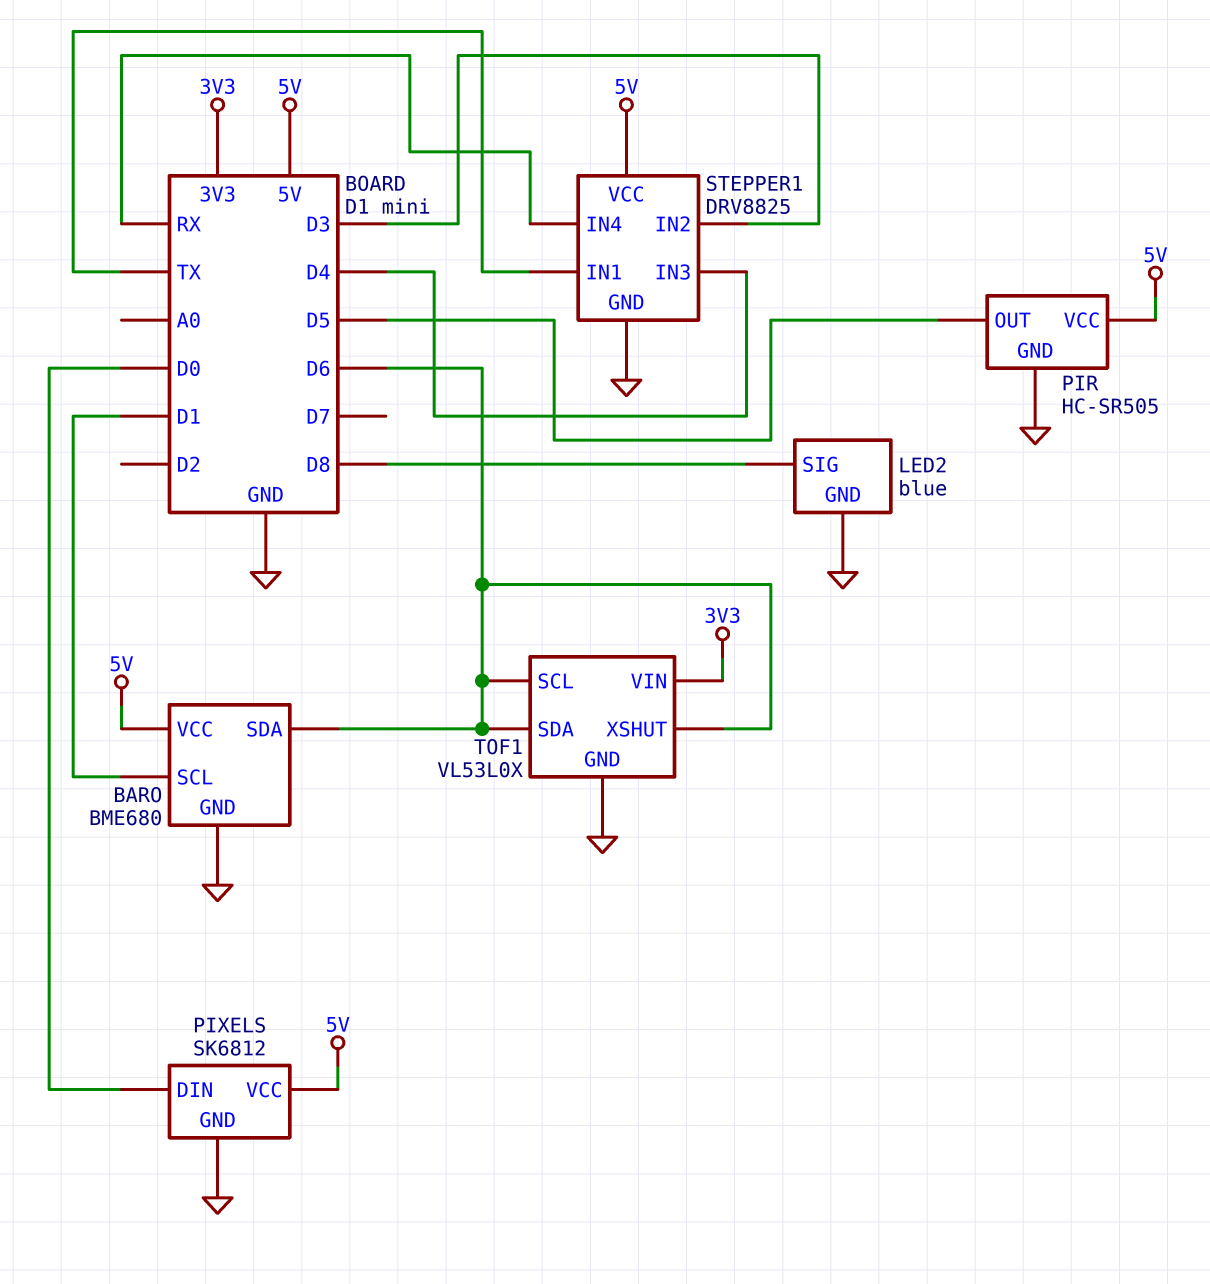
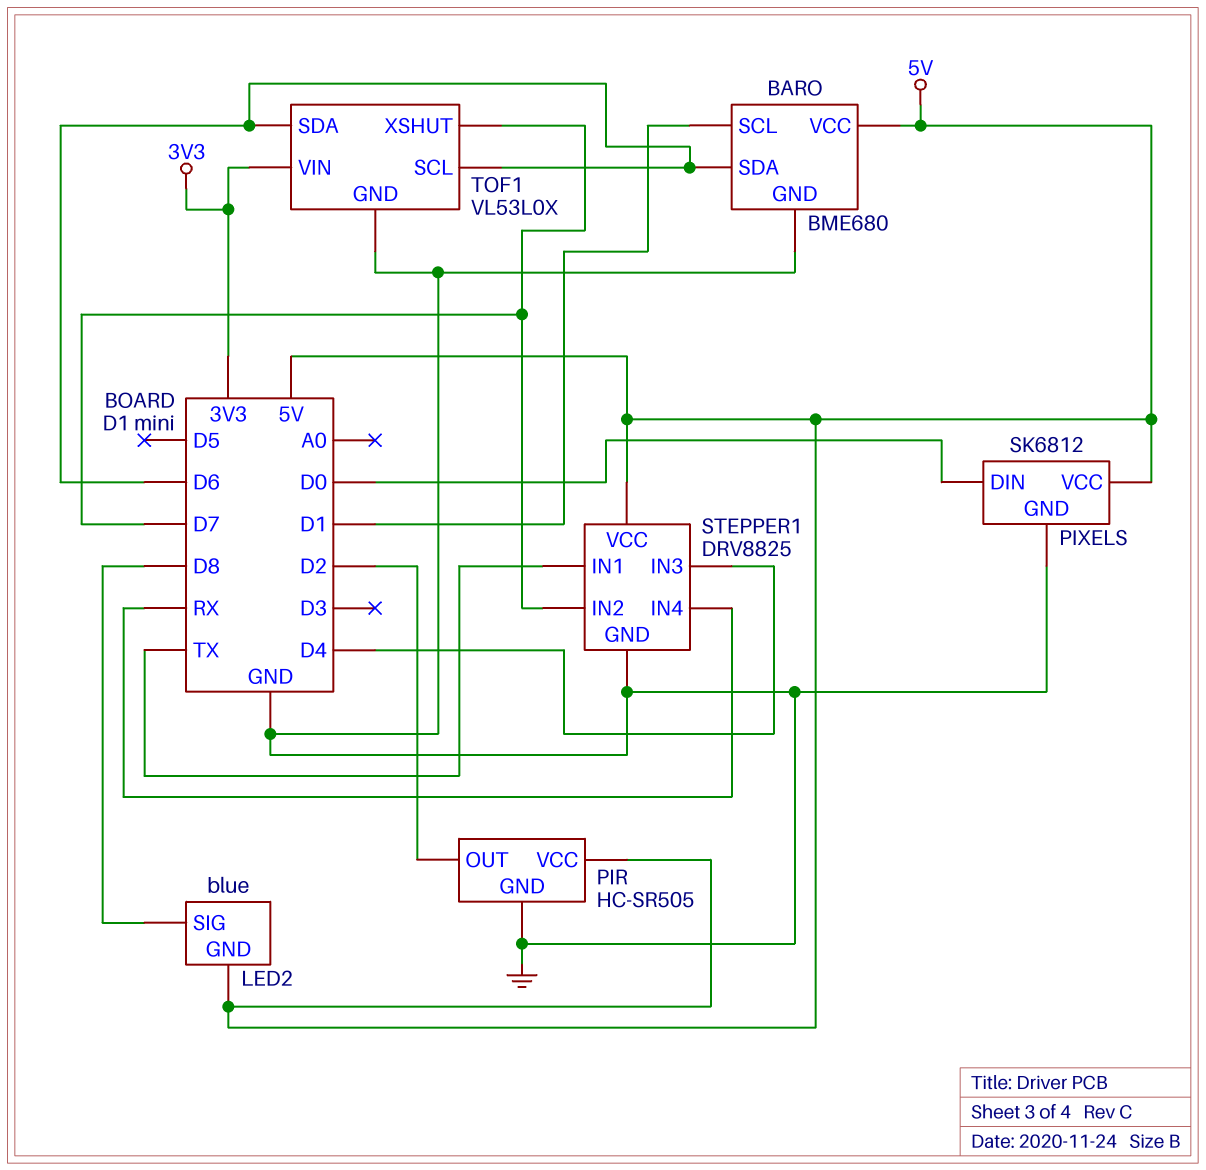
LED2 pin GND: GND -> 5V
PIR pin OUT: D5 -> D2
STEPPER1 pin IN2: D3 -> D7
TOF1 pin XSHUT: D6 -> D7

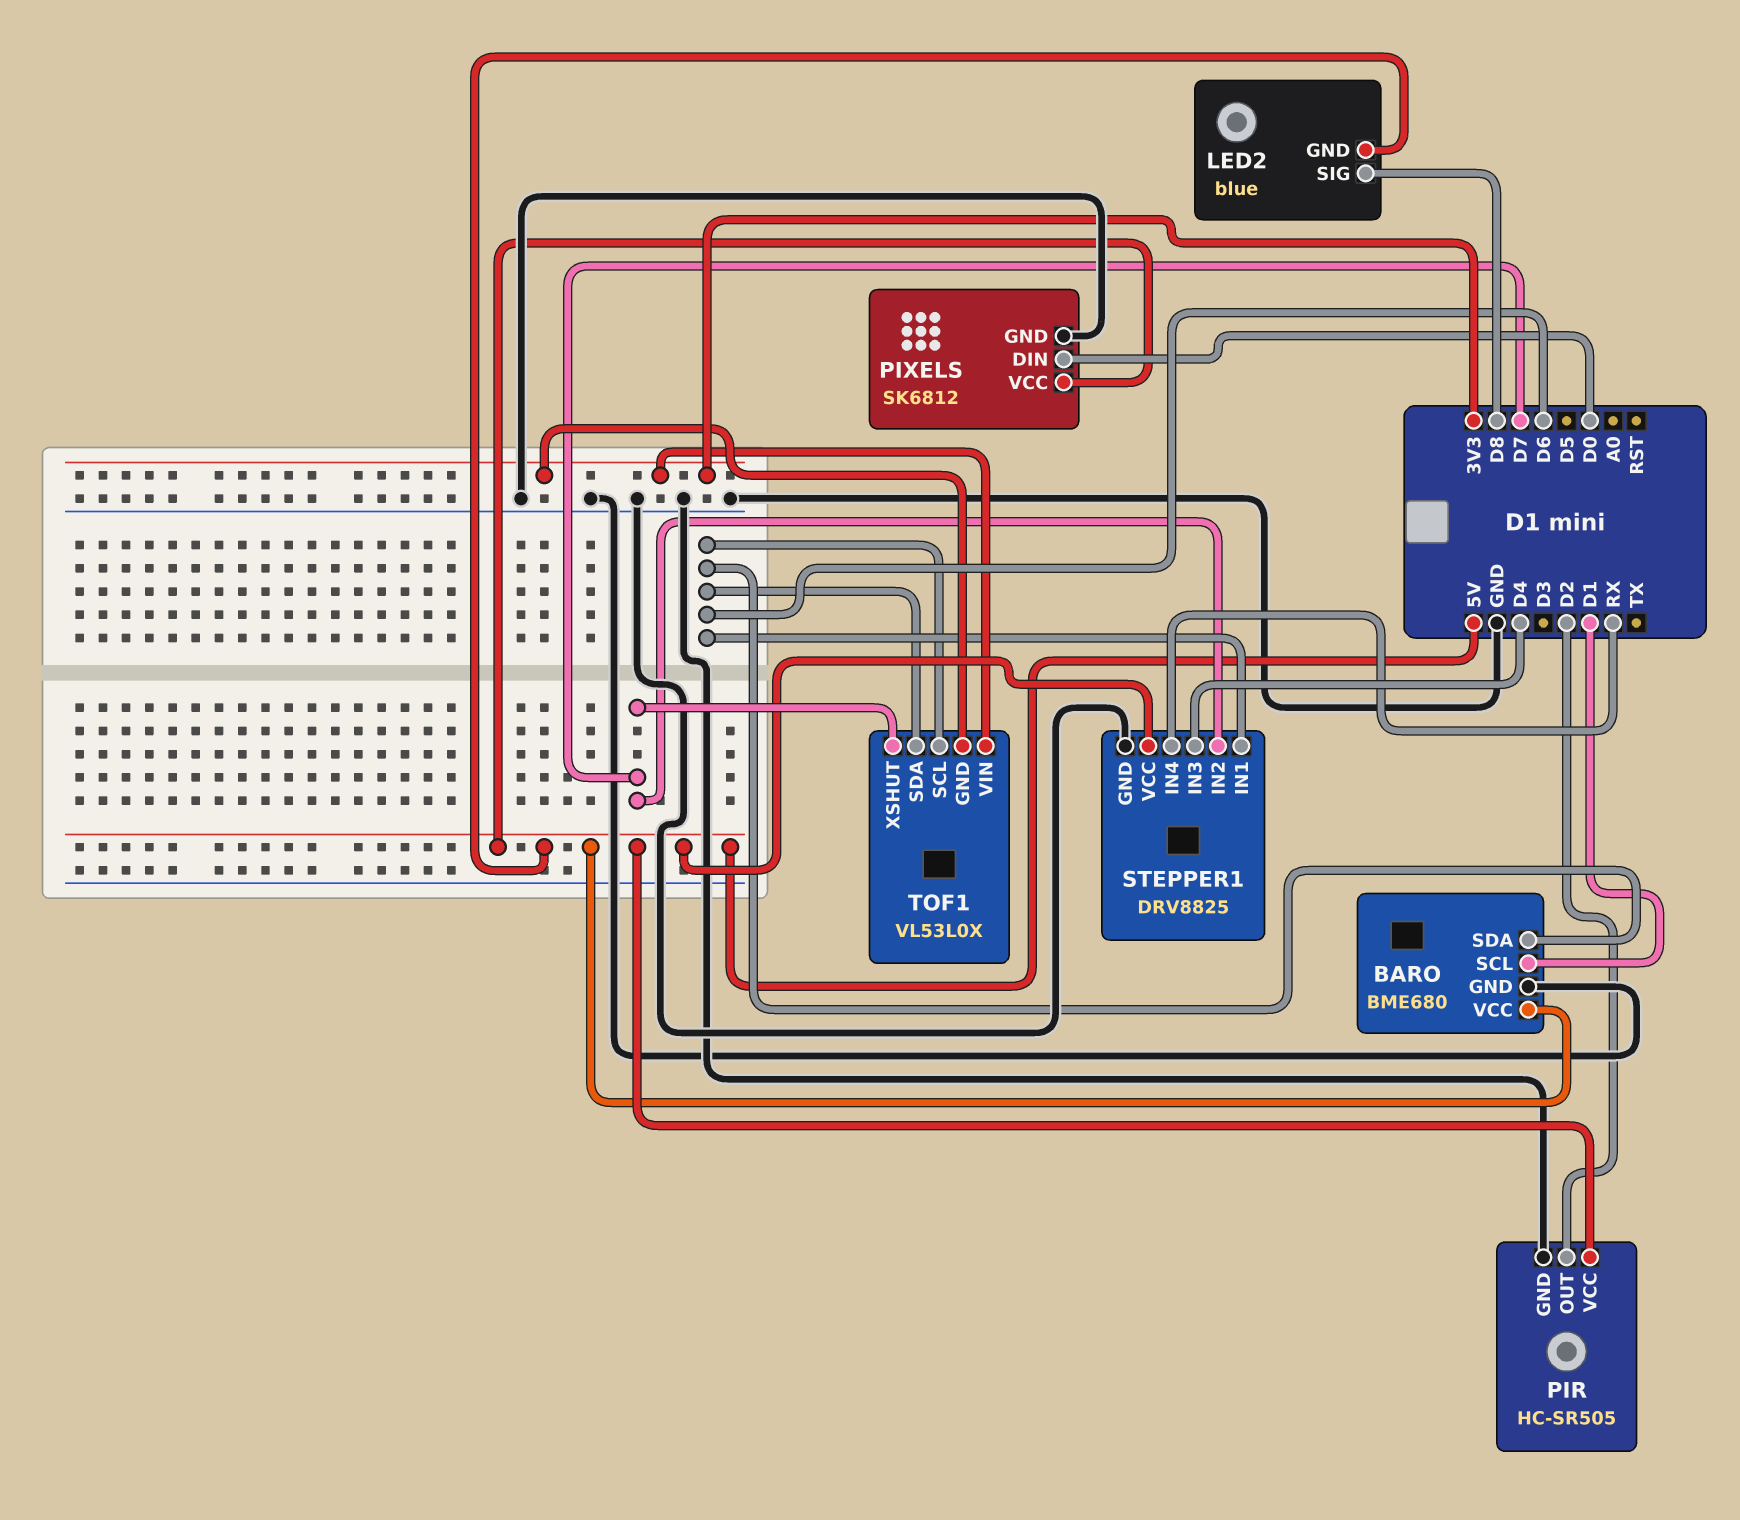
STEPPER1 pin IN1: TX -> D6
TOF1 pin GND: GND -> 3V3

